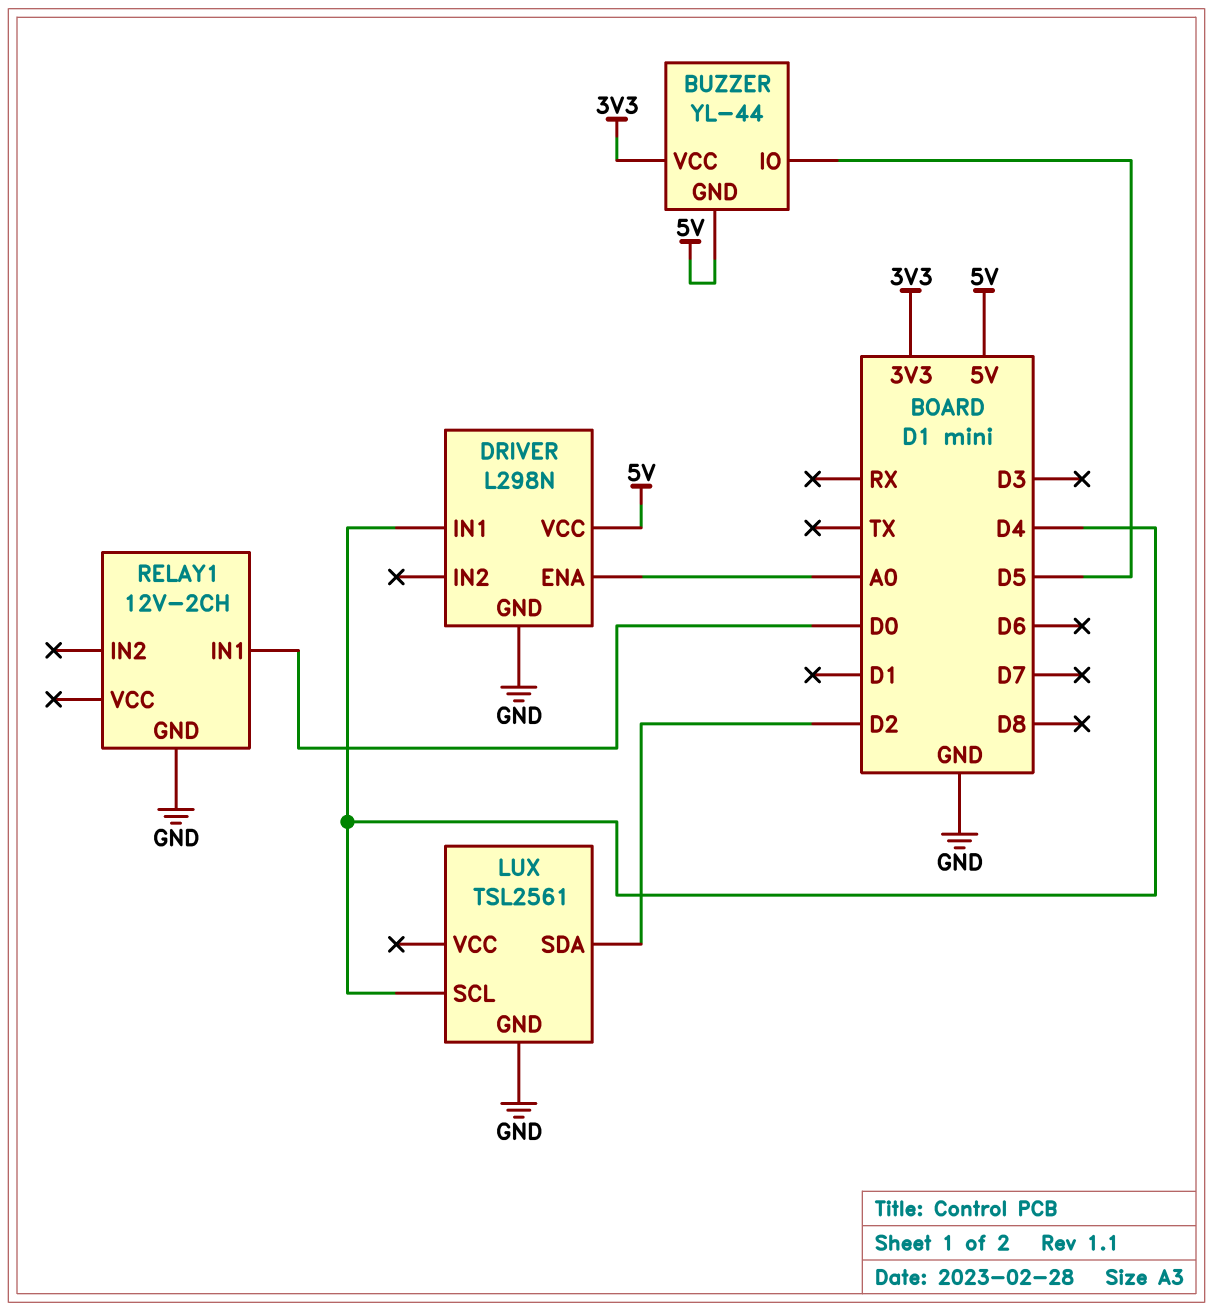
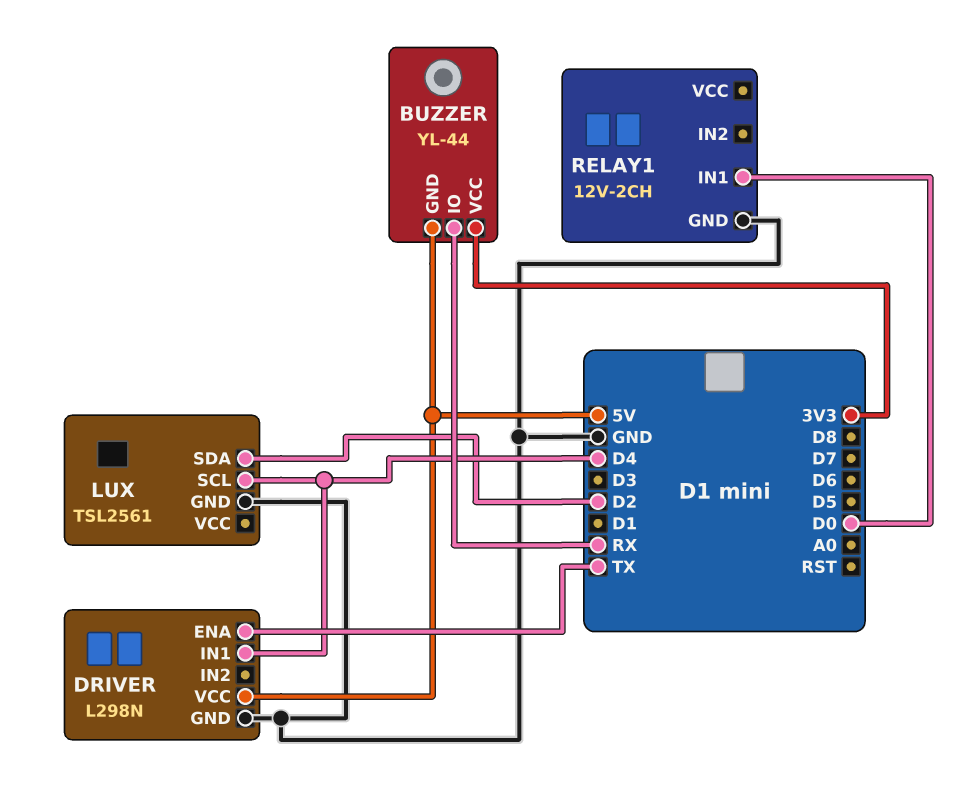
BUZZER pin IO: D5 -> RX
DRIVER pin ENA: A0 -> TX

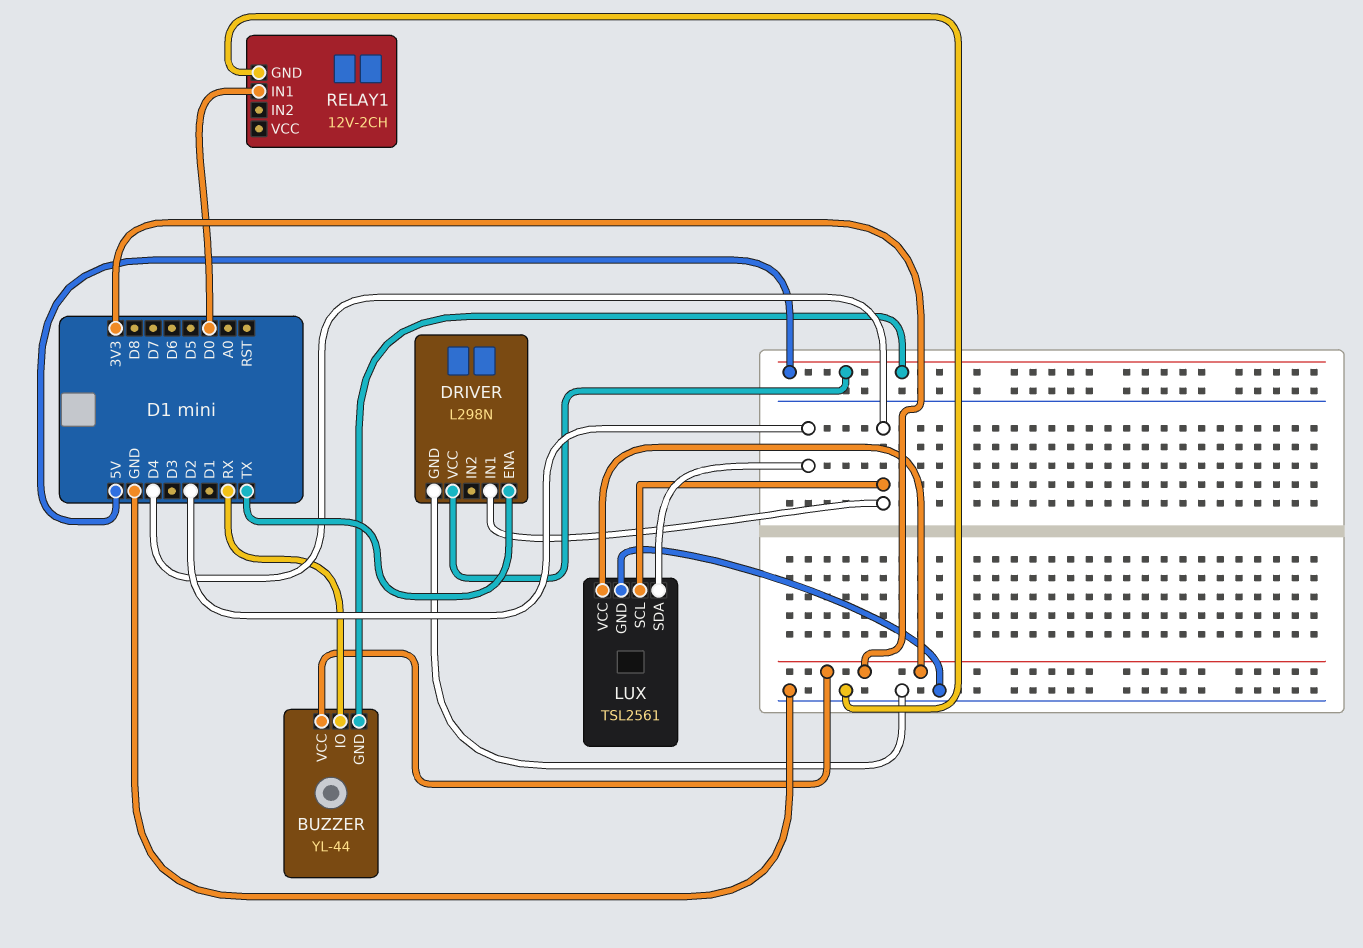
LUX pin VCC: none -> 3V3

